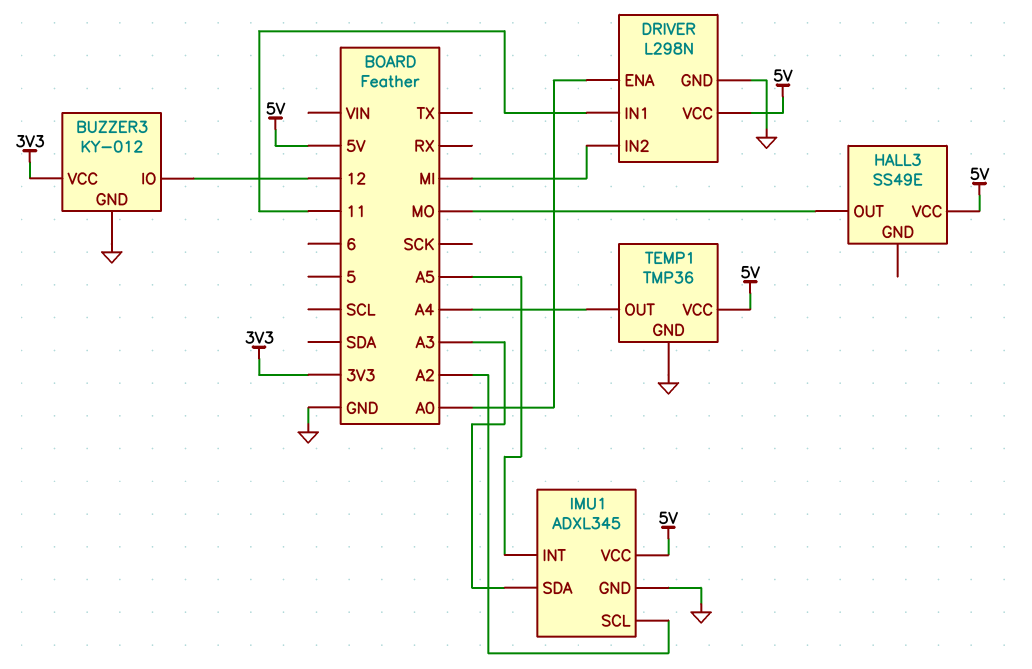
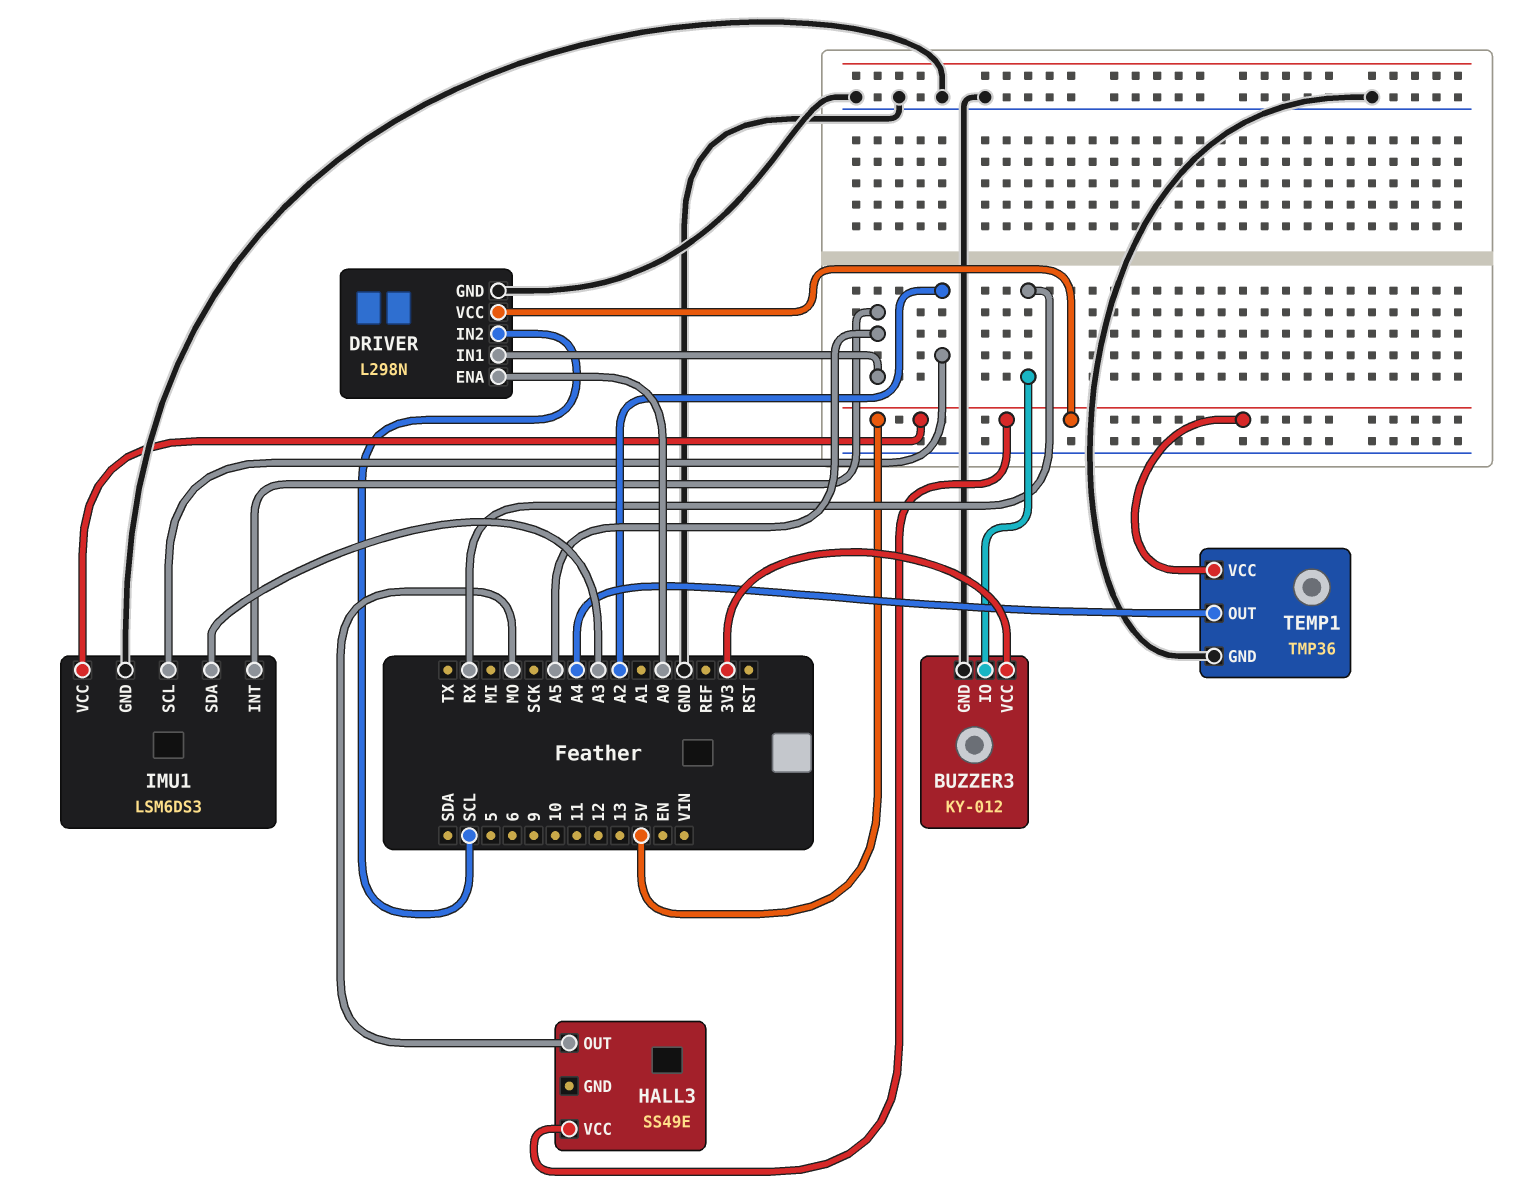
BUZZER3 pin IO: 12 -> RX
DRIVER pin IN1: 11 -> A5
DRIVER pin IN2: MI -> SCL
IMU1: ADXL345 -> LSM6DS3

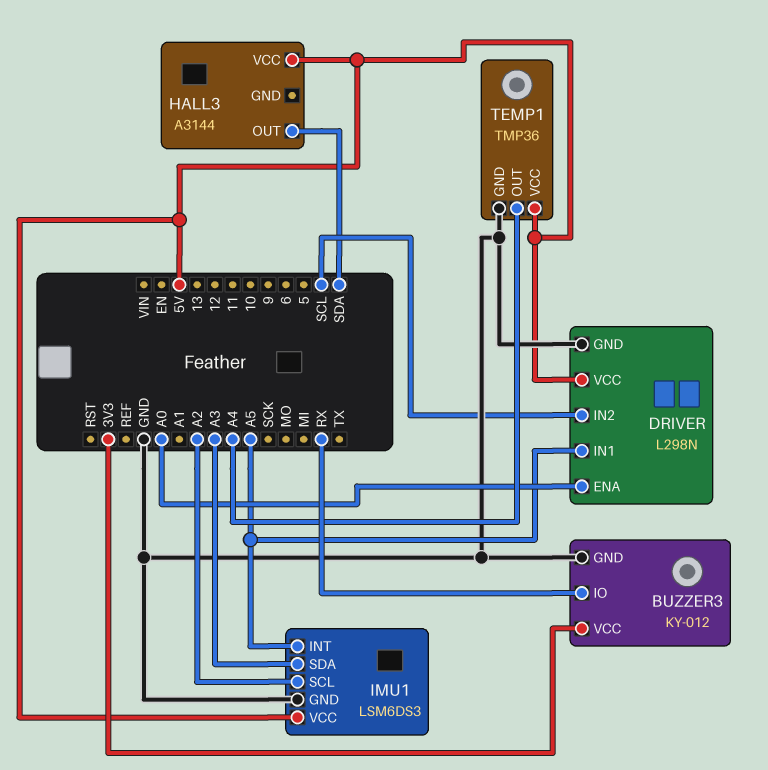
HALL3: SS49E -> A3144
HALL3 pin OUT: MO -> SDA

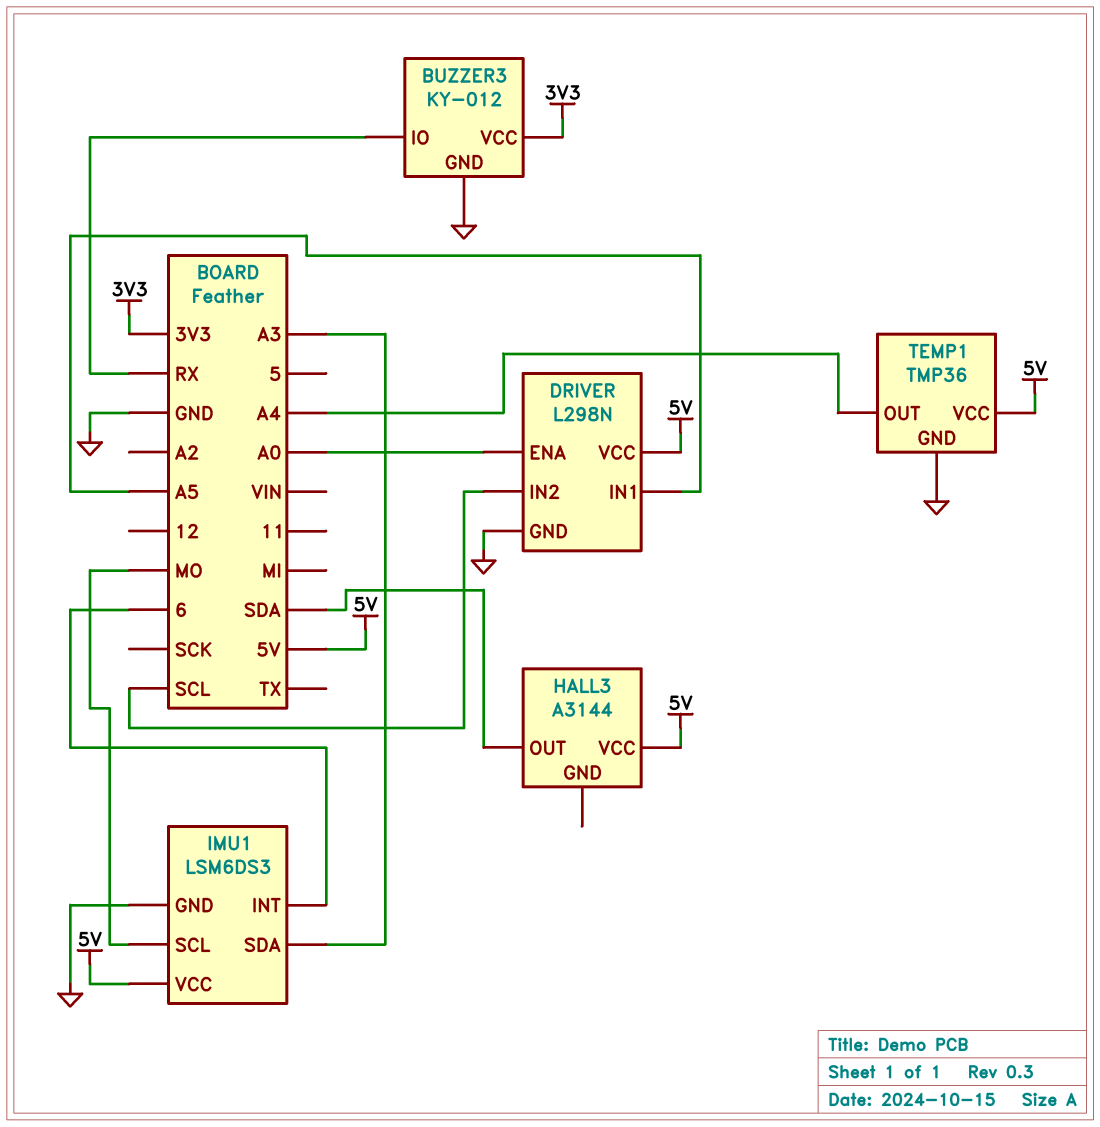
IMU1 pin INT: A5 -> 6
IMU1 pin SCL: A2 -> MO

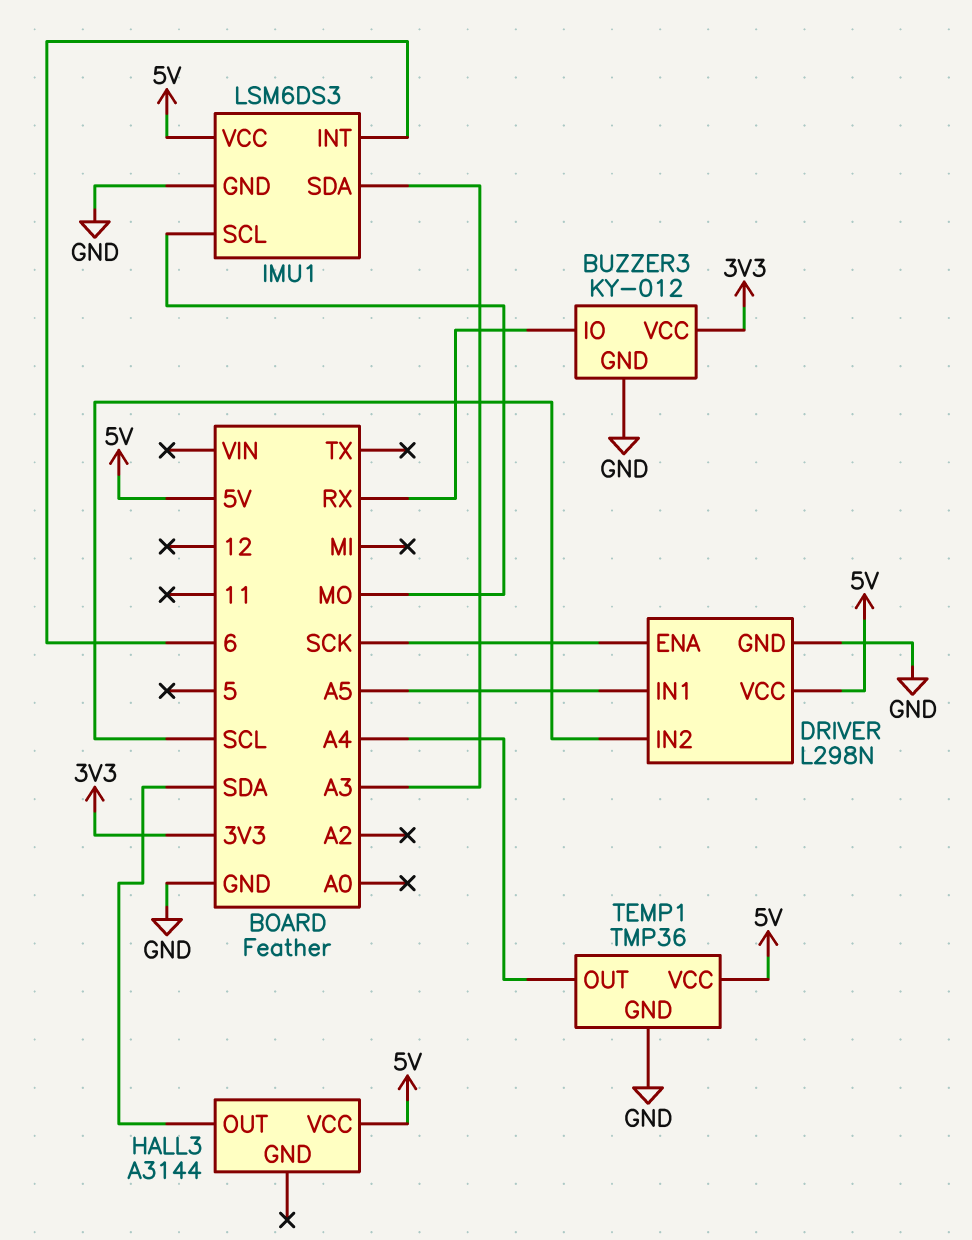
DRIVER pin ENA: A0 -> SCK

